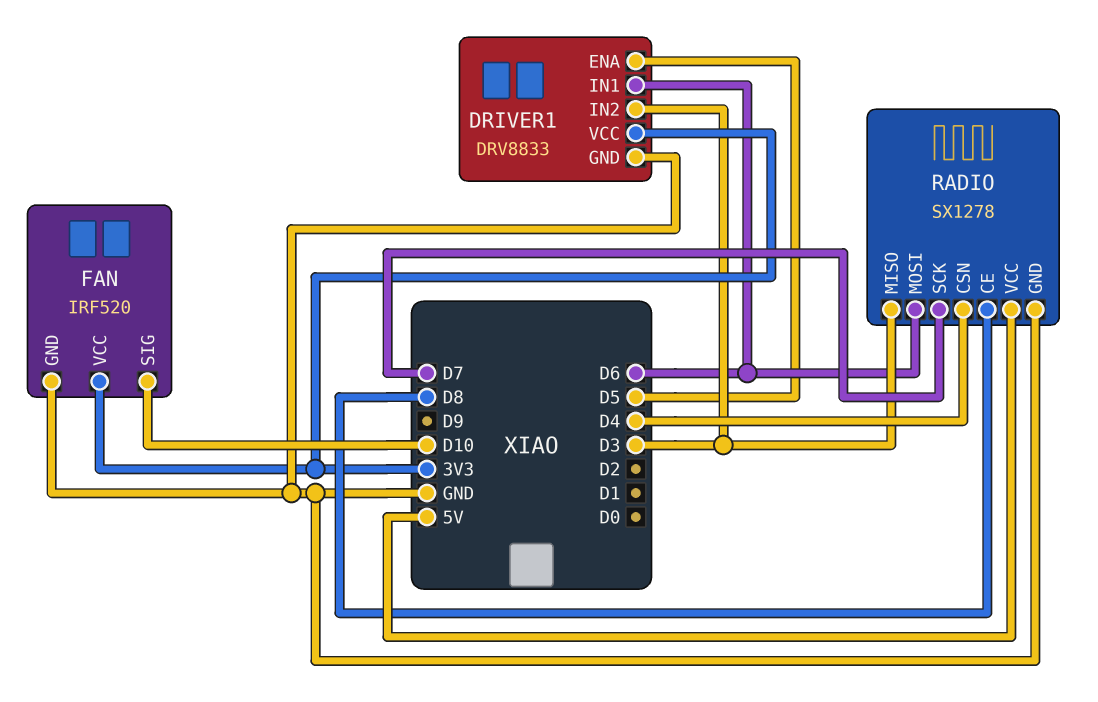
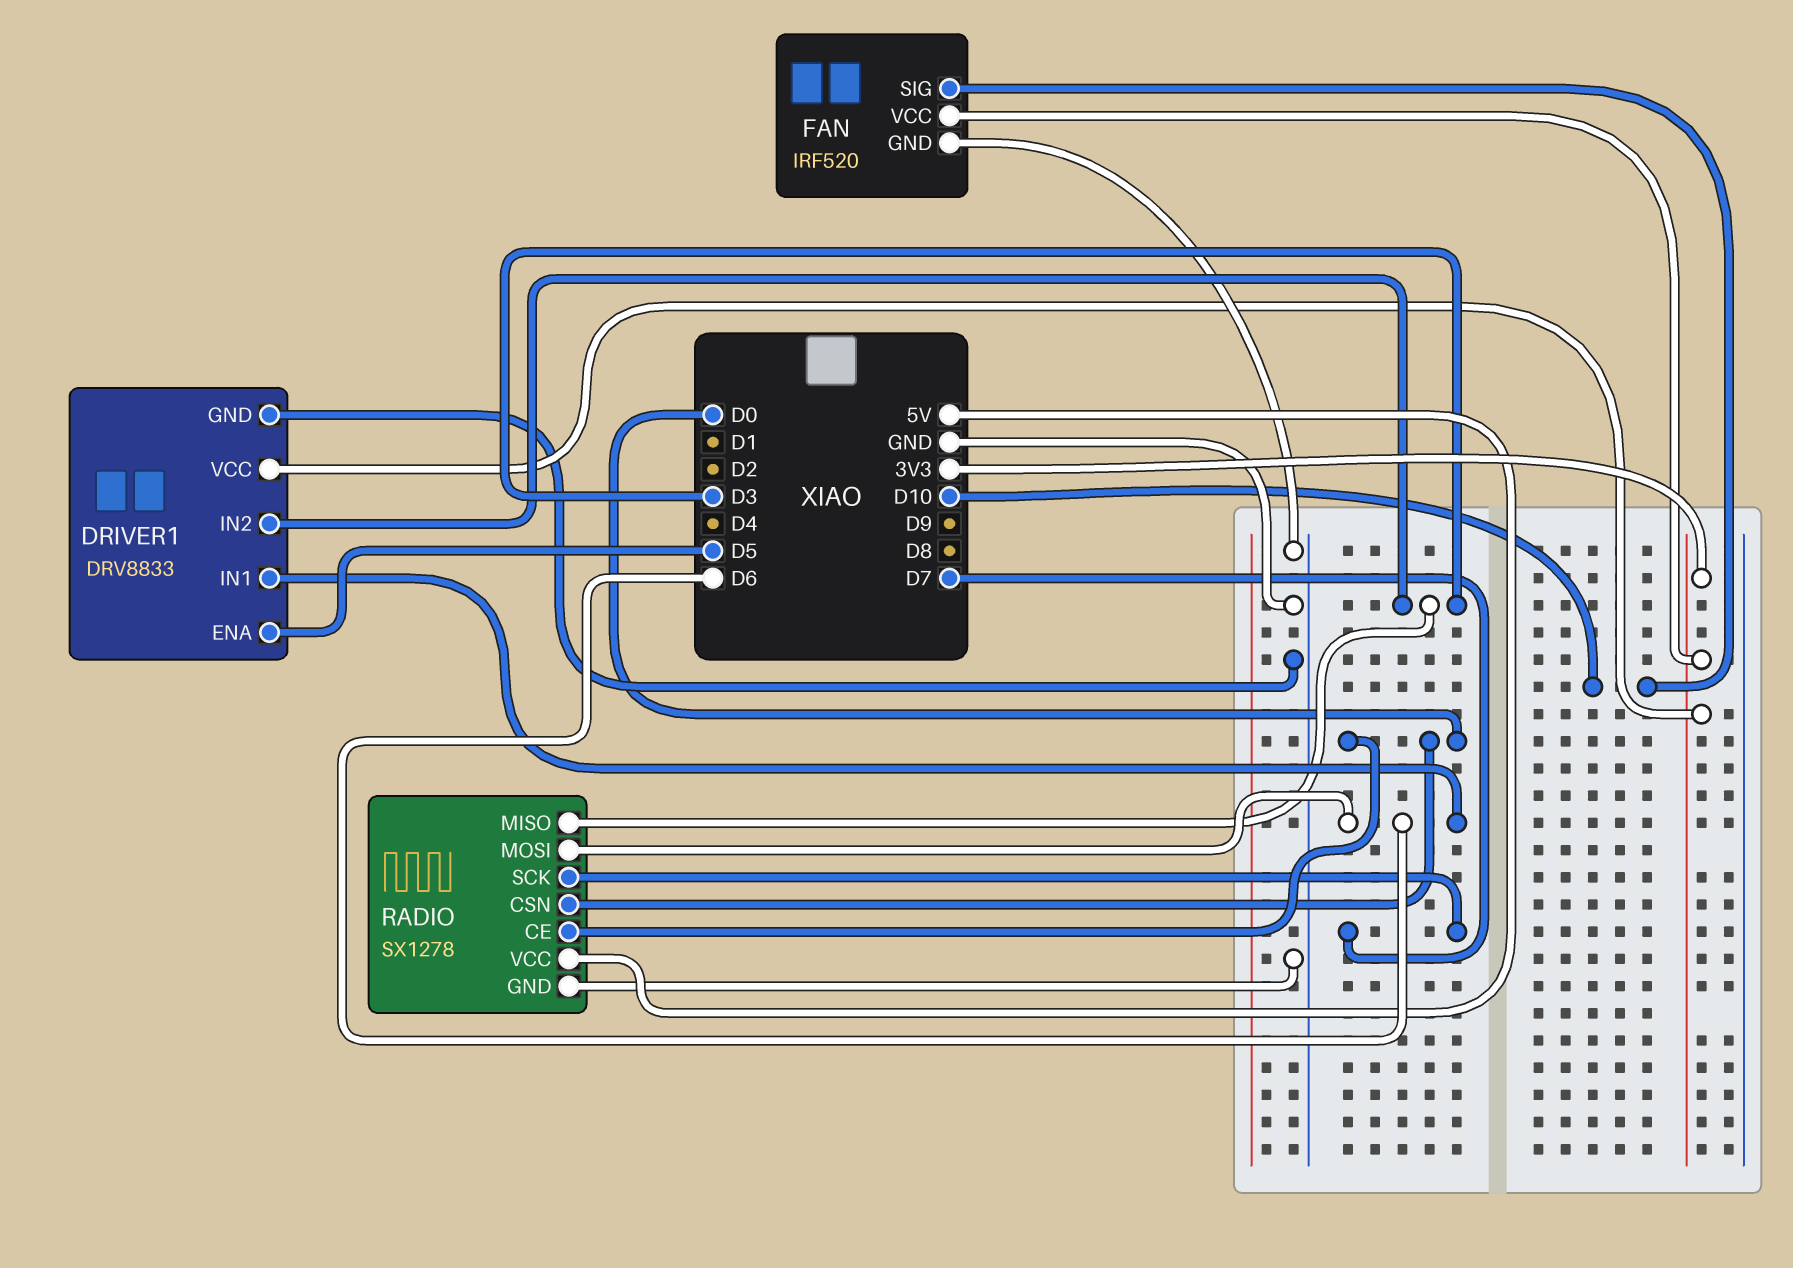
RADIO pin CE: D8 -> D0
RADIO pin CSN: D4 -> D0

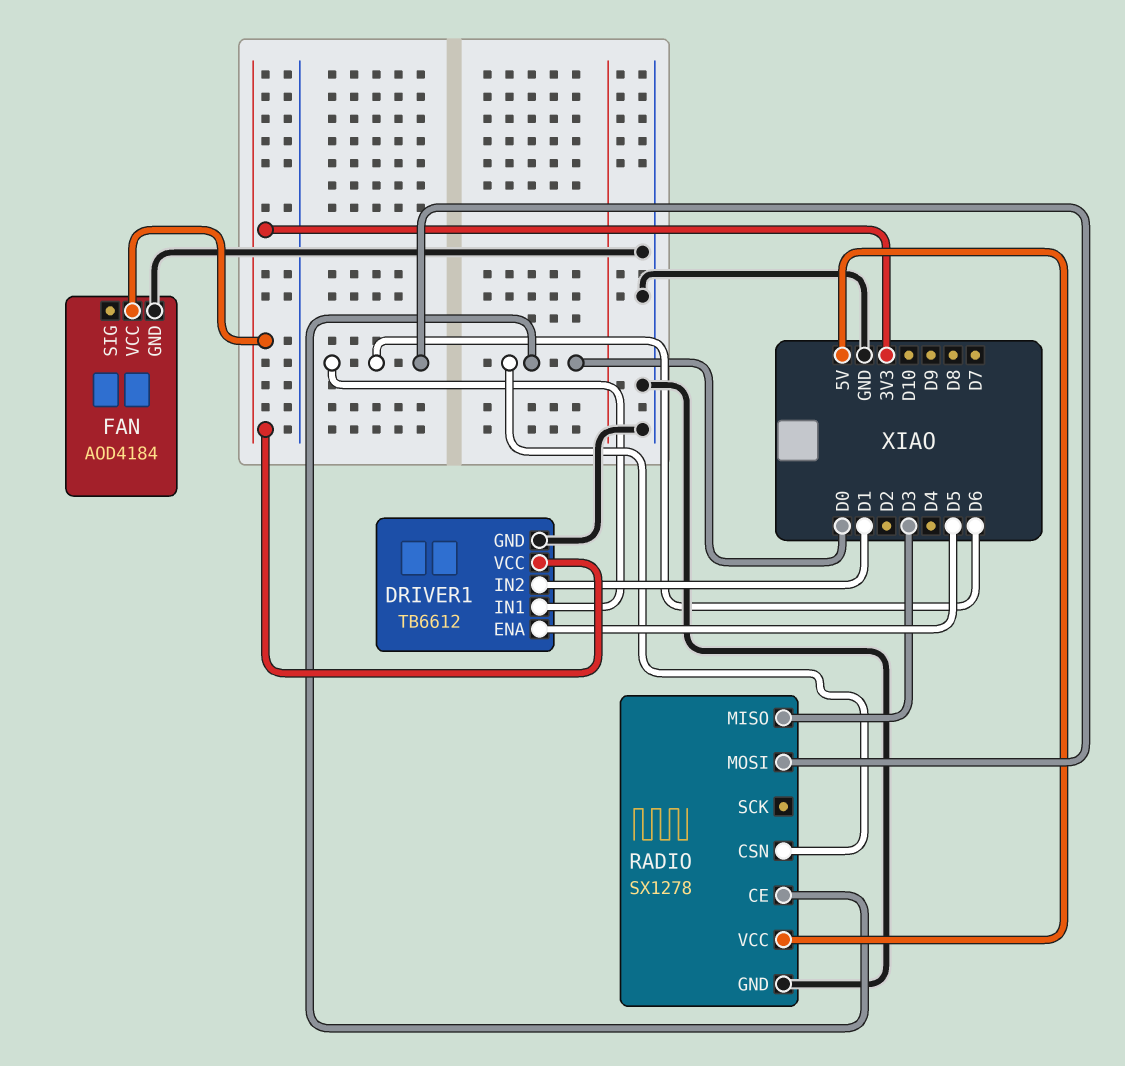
DRIVER1: DRV8833 -> TB6612
DRIVER1 pin IN2: D3 -> D1
FAN: IRF520 -> AOD4184
FAN pin SIG: D10 -> none
RADIO pin SCK: D7 -> none

